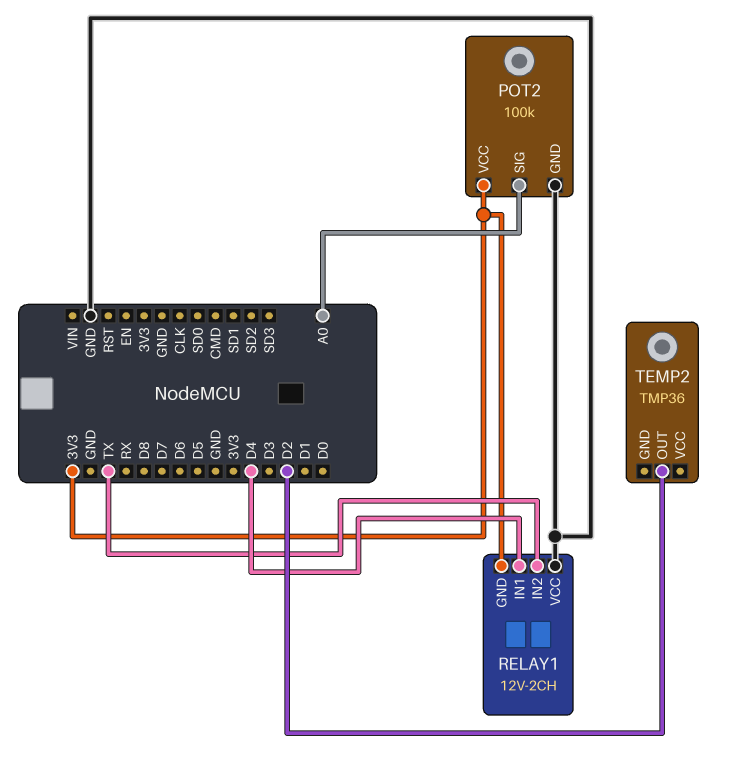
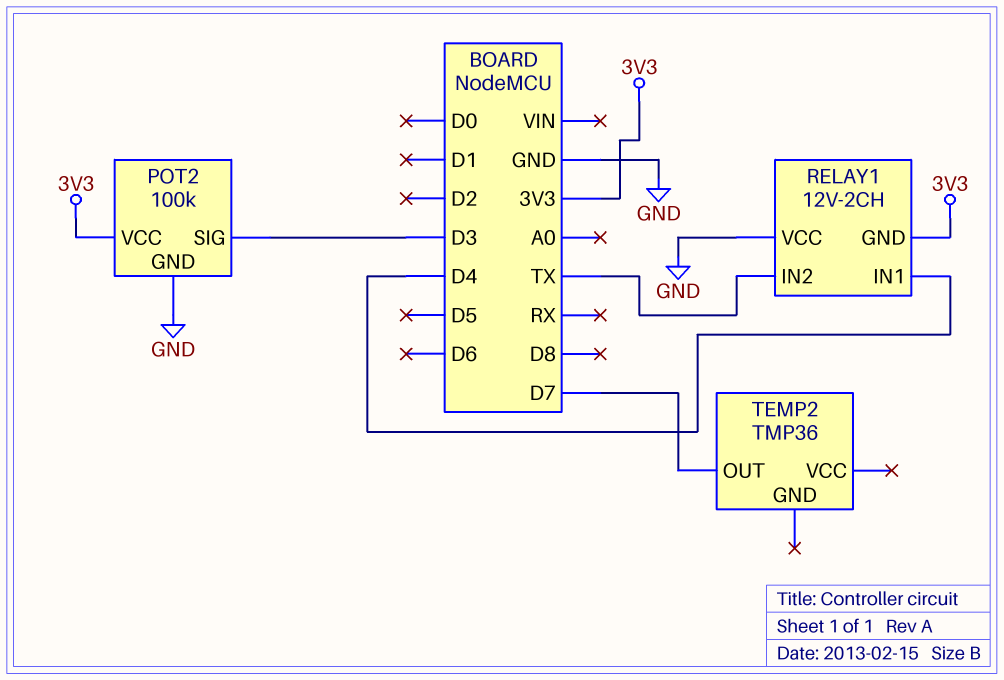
POT2 pin SIG: A0 -> D3
TEMP2 pin OUT: D2 -> D7

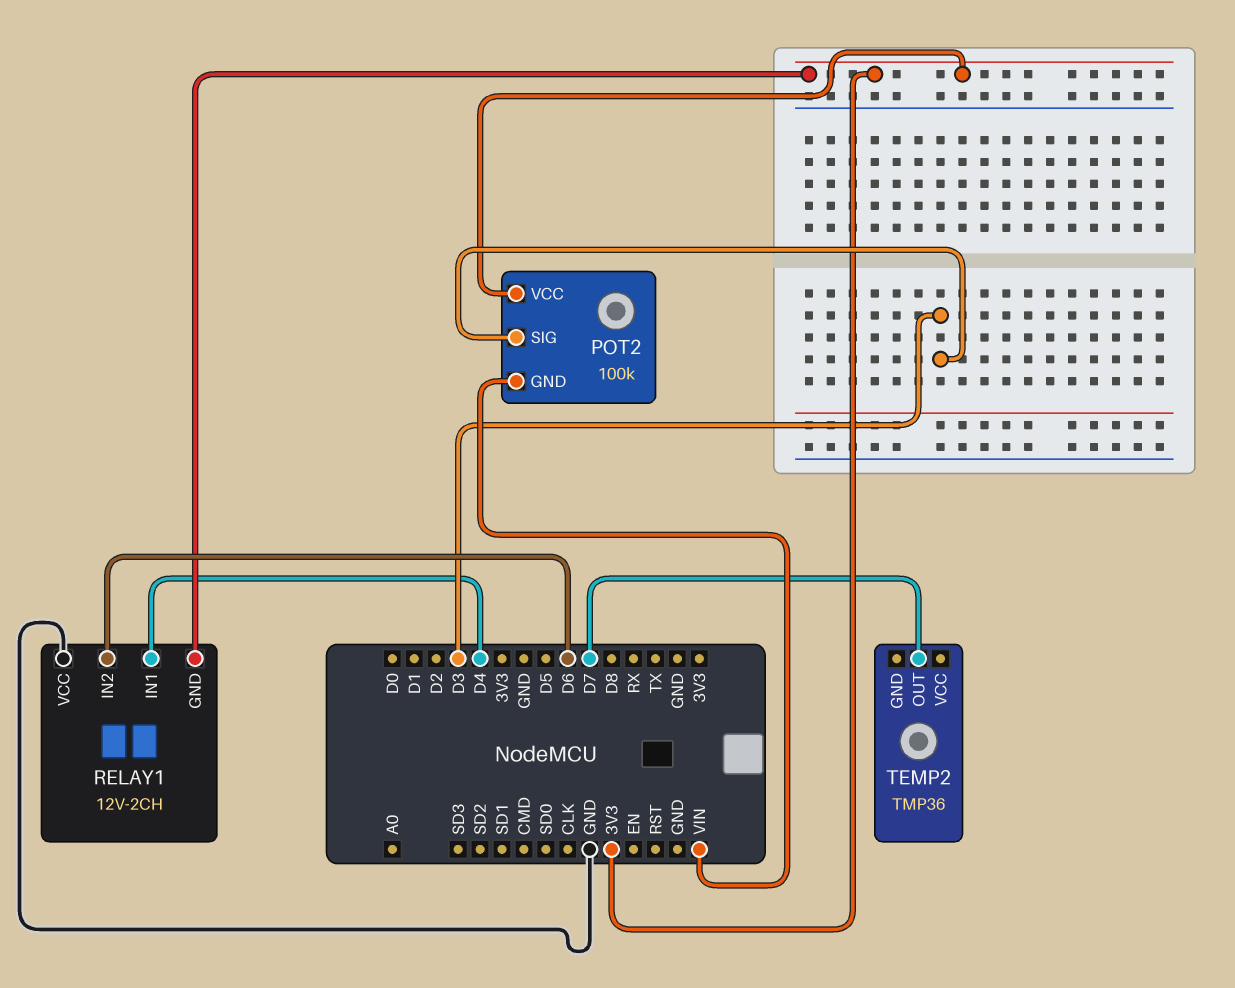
POT2 pin GND: GND -> VIN
RELAY1 pin IN2: TX -> D6

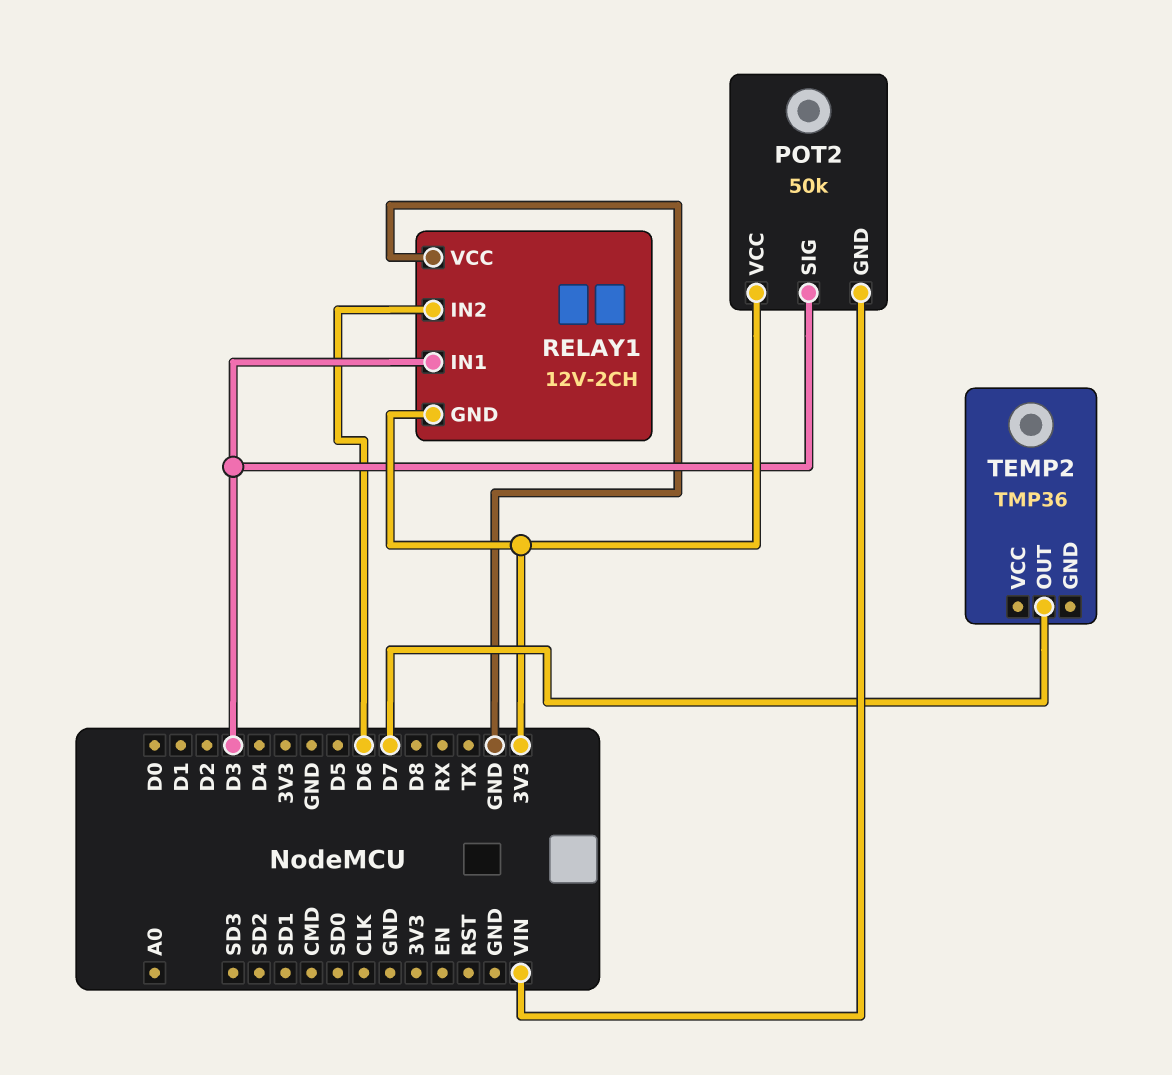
POT2: 100k -> 50k
RELAY1 pin IN1: D4 -> D3

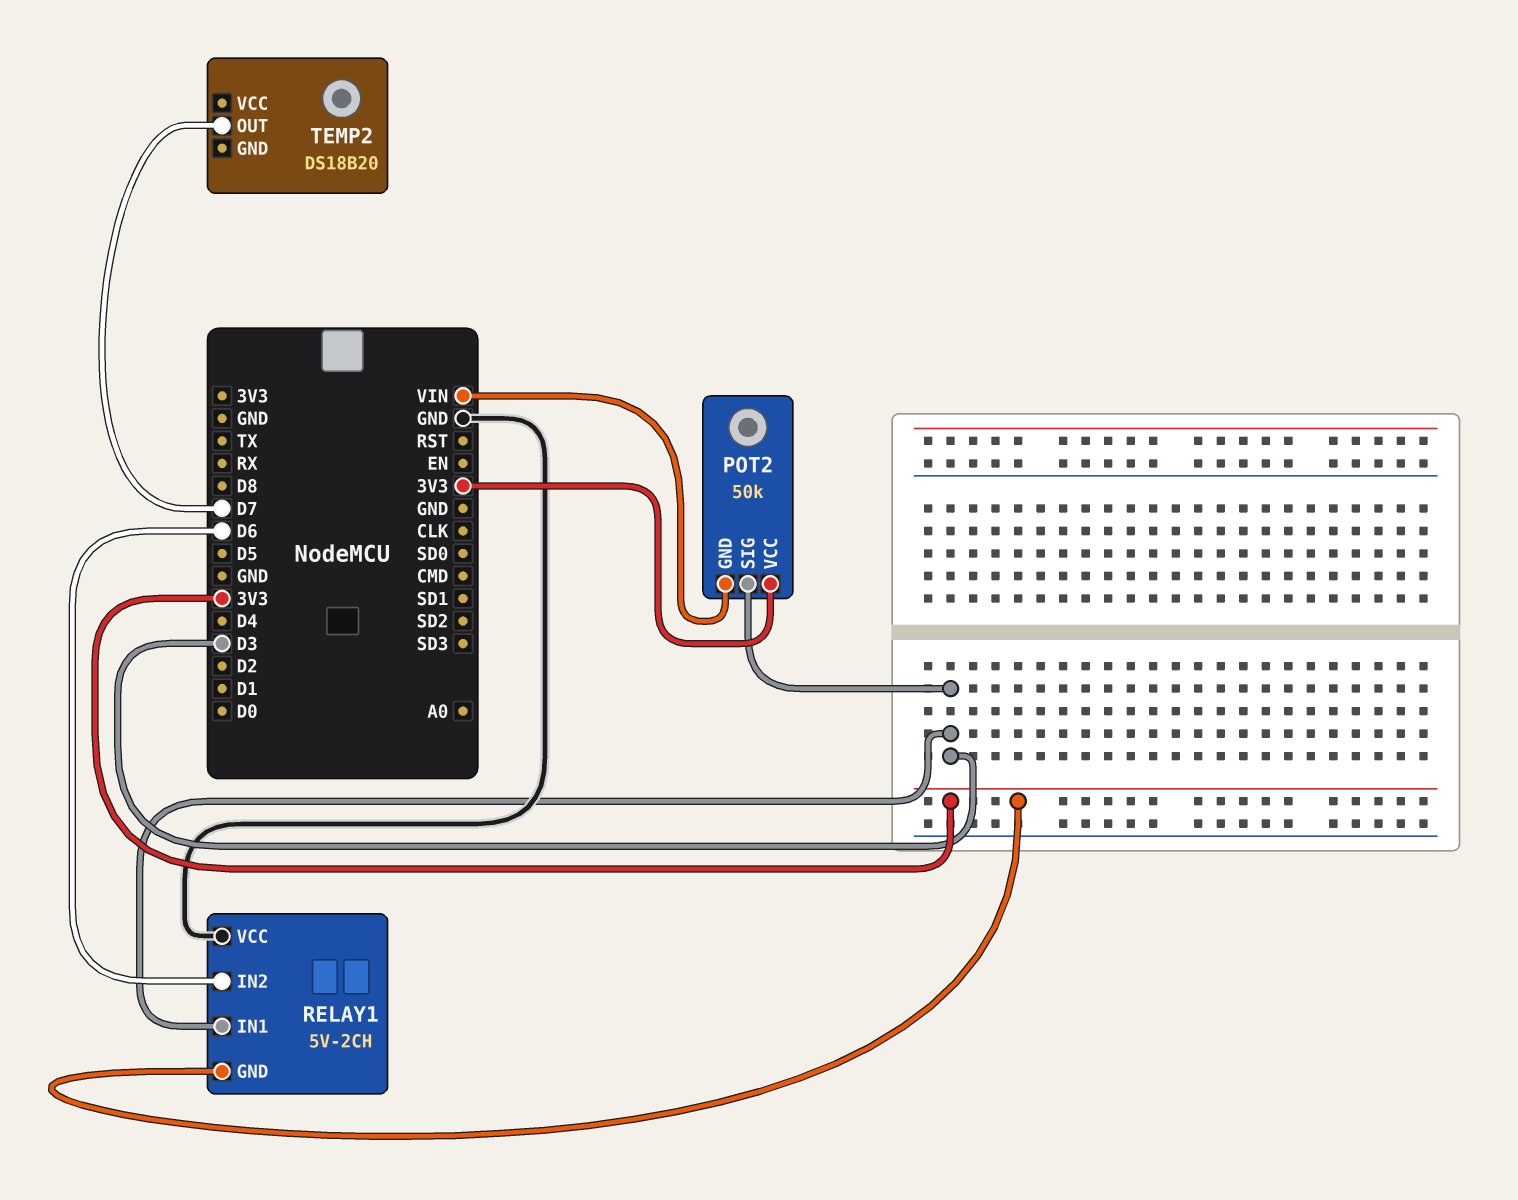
RELAY1: 12V-2CH -> 5V-2CH
TEMP2: TMP36 -> DS18B20

